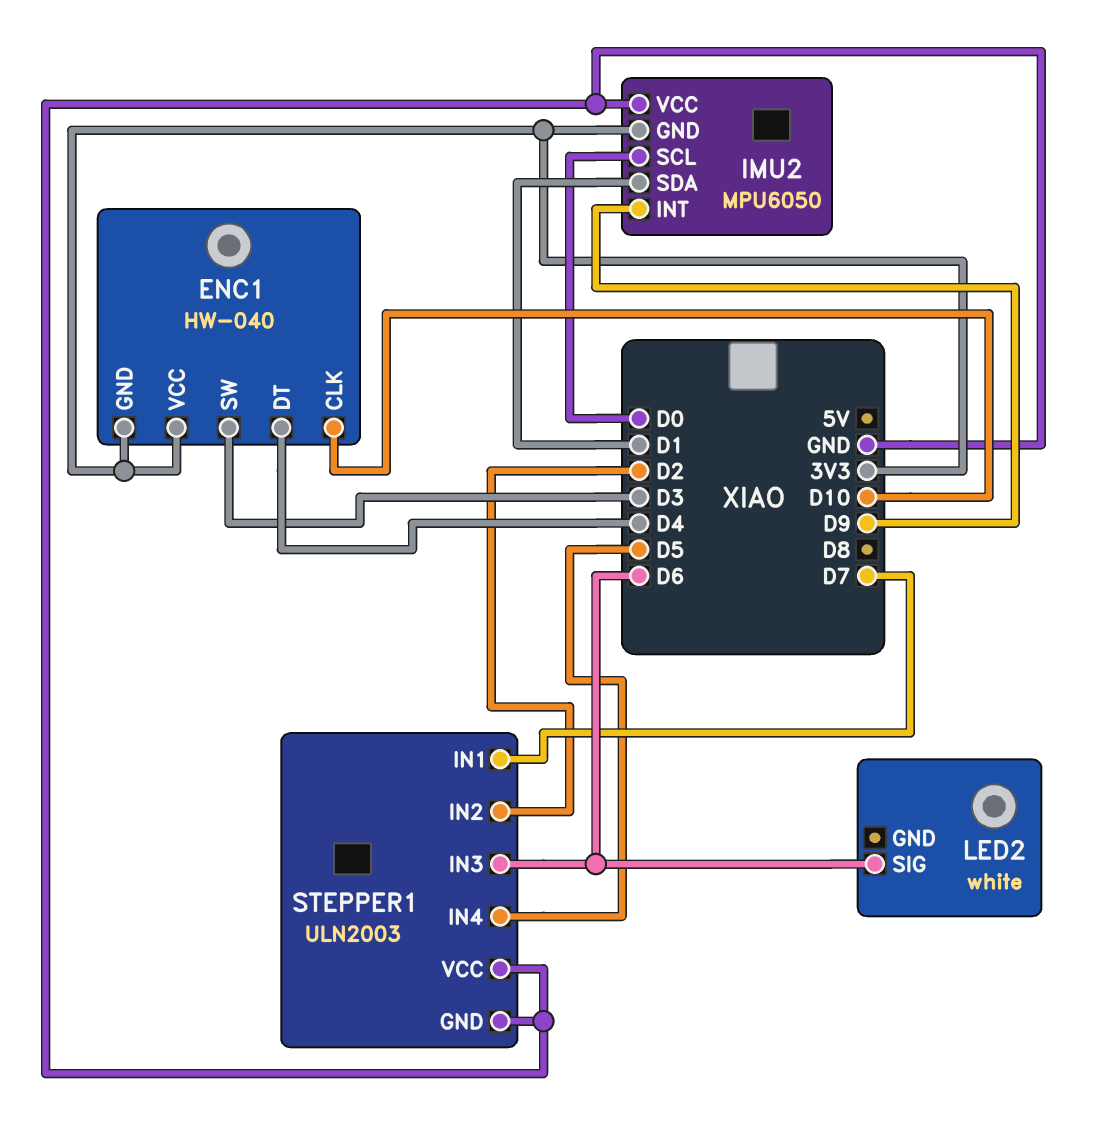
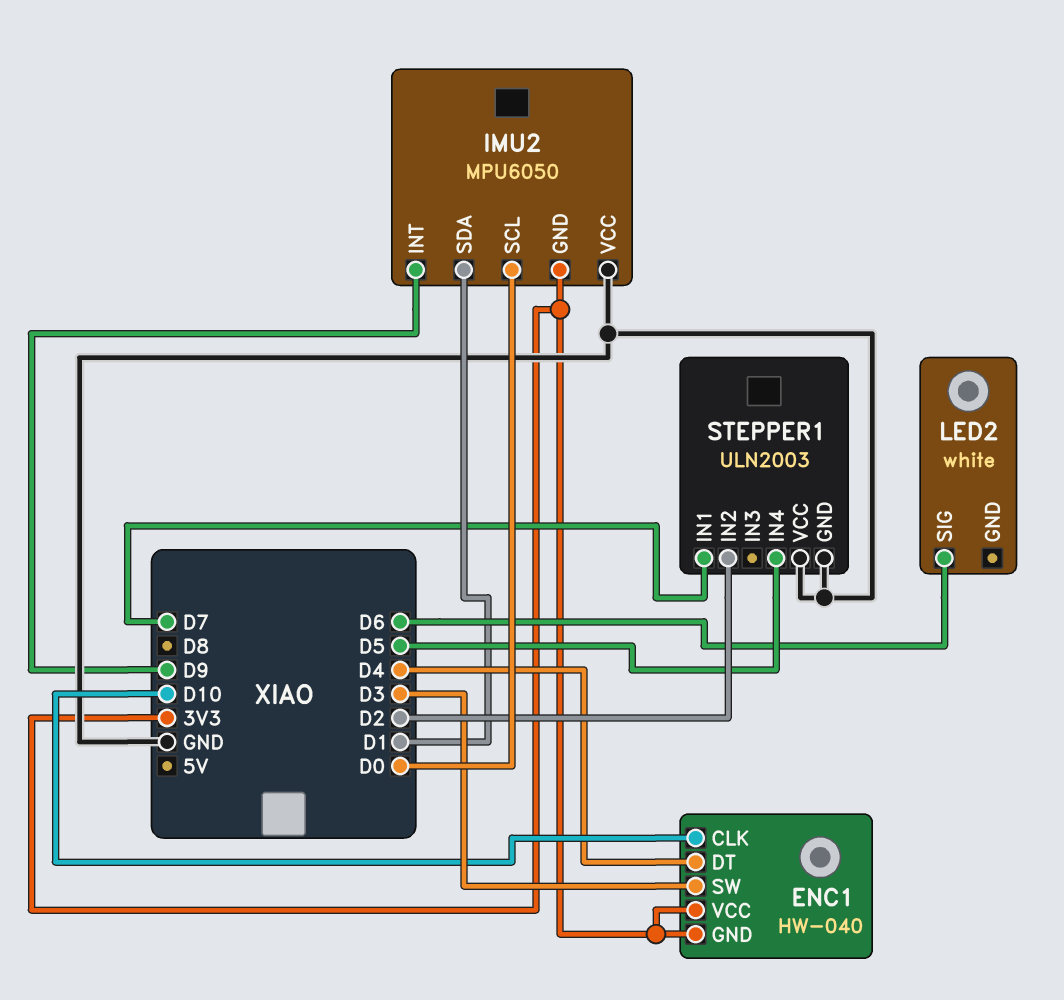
STEPPER1 pin IN3: D6 -> none

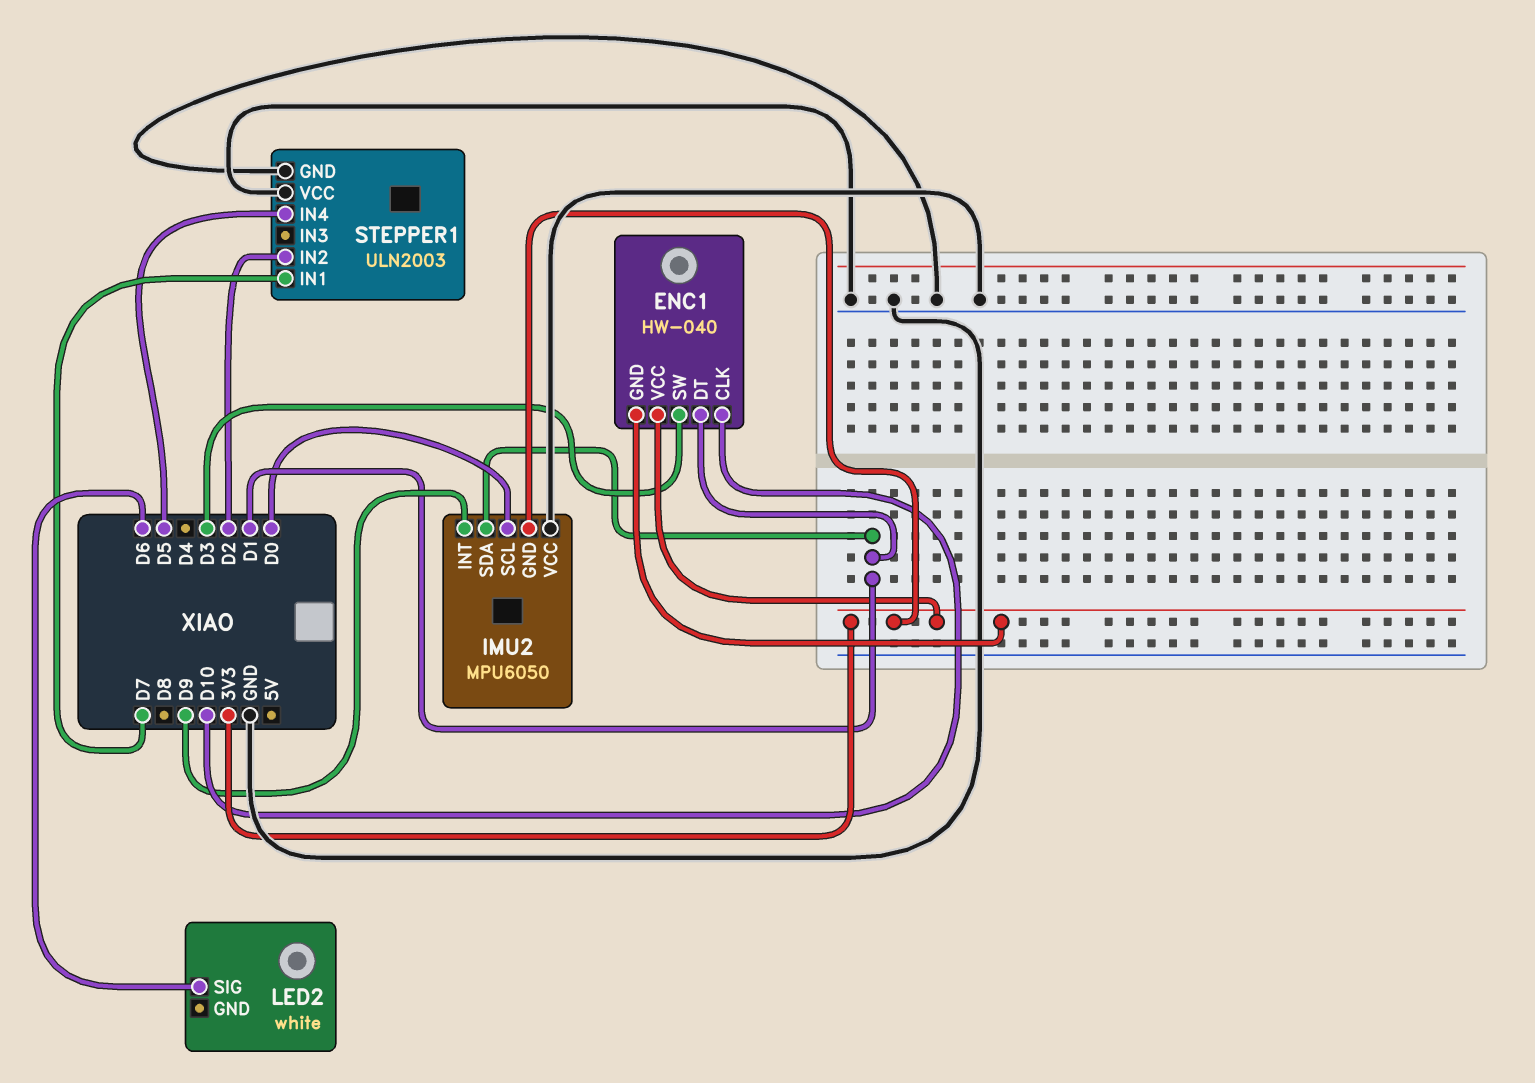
ENC1 pin DT: D4 -> D1

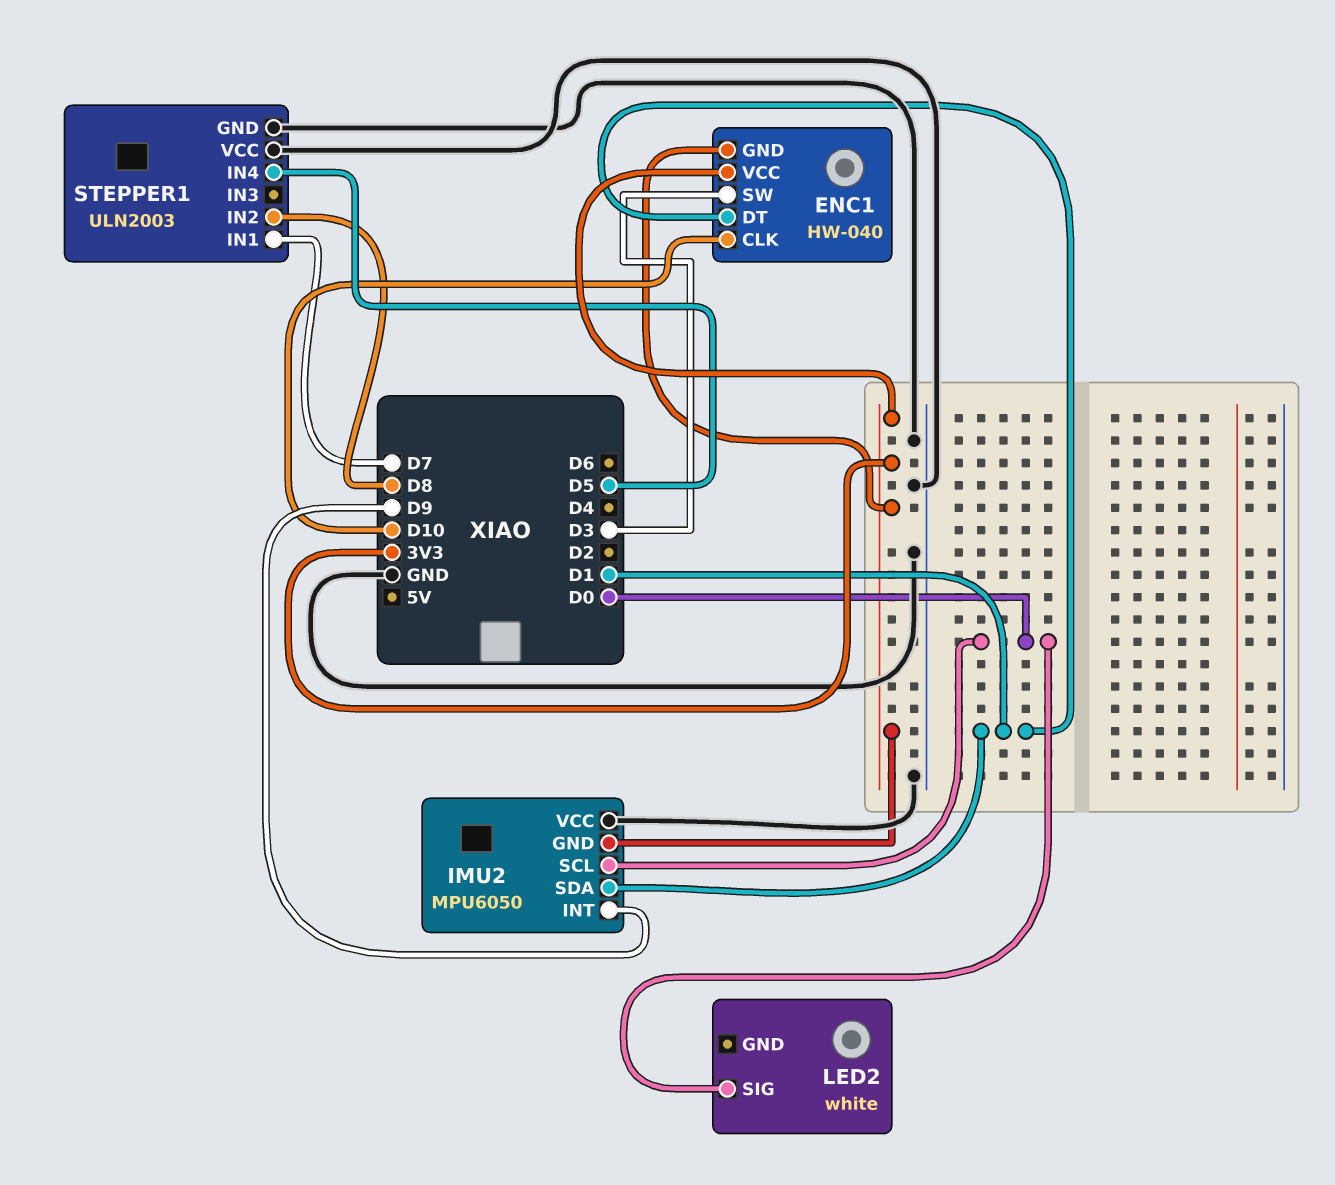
LED2 pin SIG: D6 -> D0
STEPPER1 pin IN2: D2 -> D8

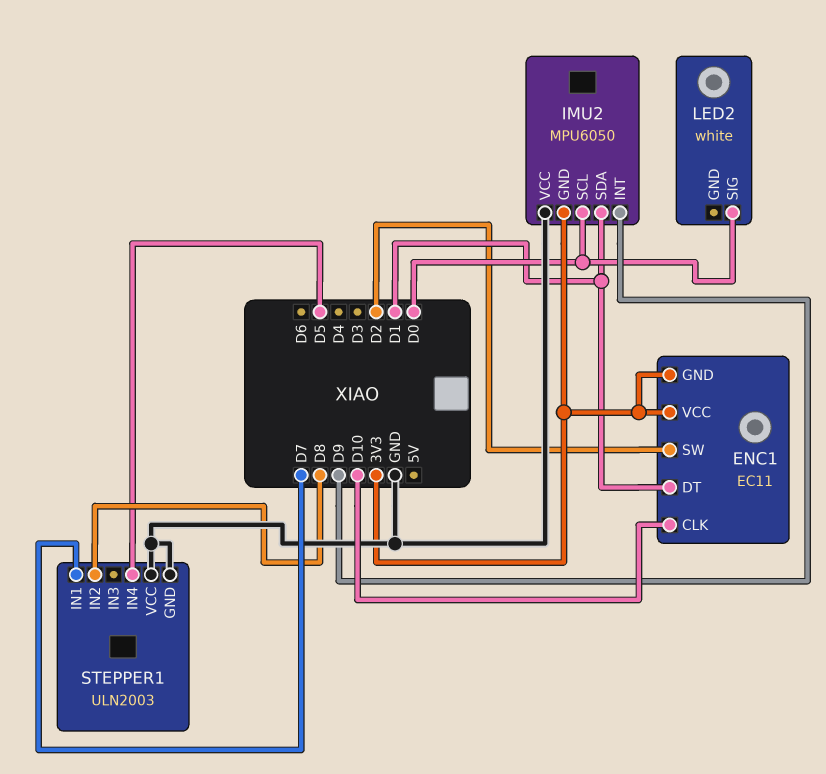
ENC1: HW-040 -> EC11
ENC1 pin SW: D3 -> D2

